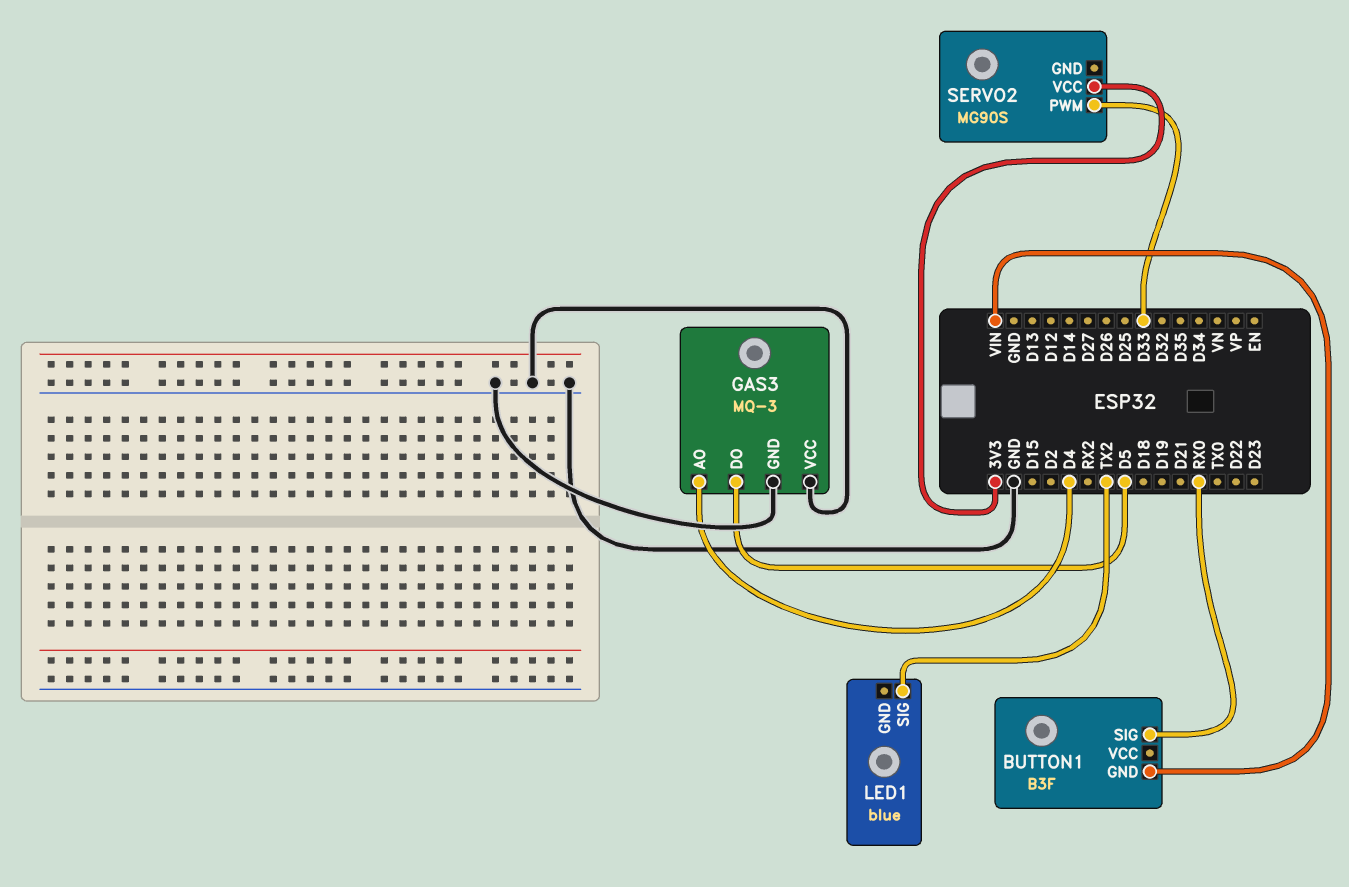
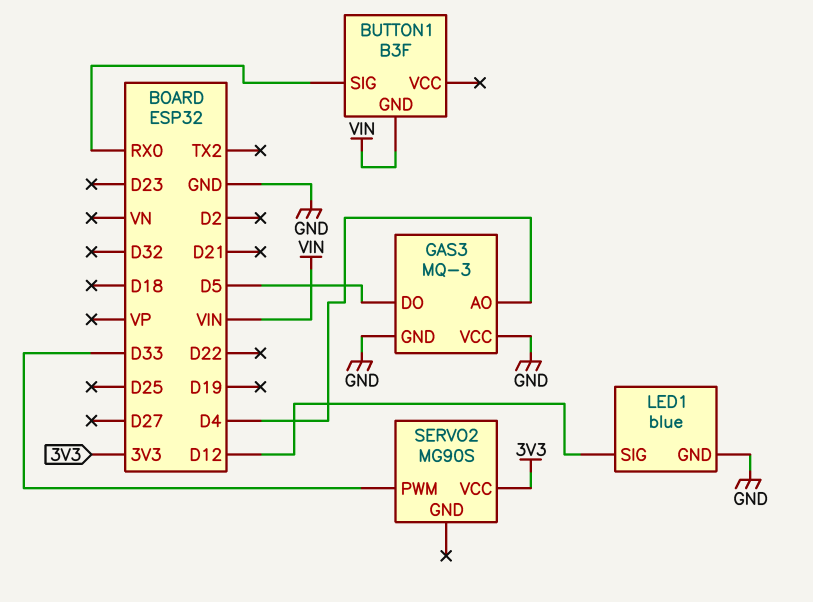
LED1 pin GND: none -> GND
LED1 pin SIG: TX2 -> D12

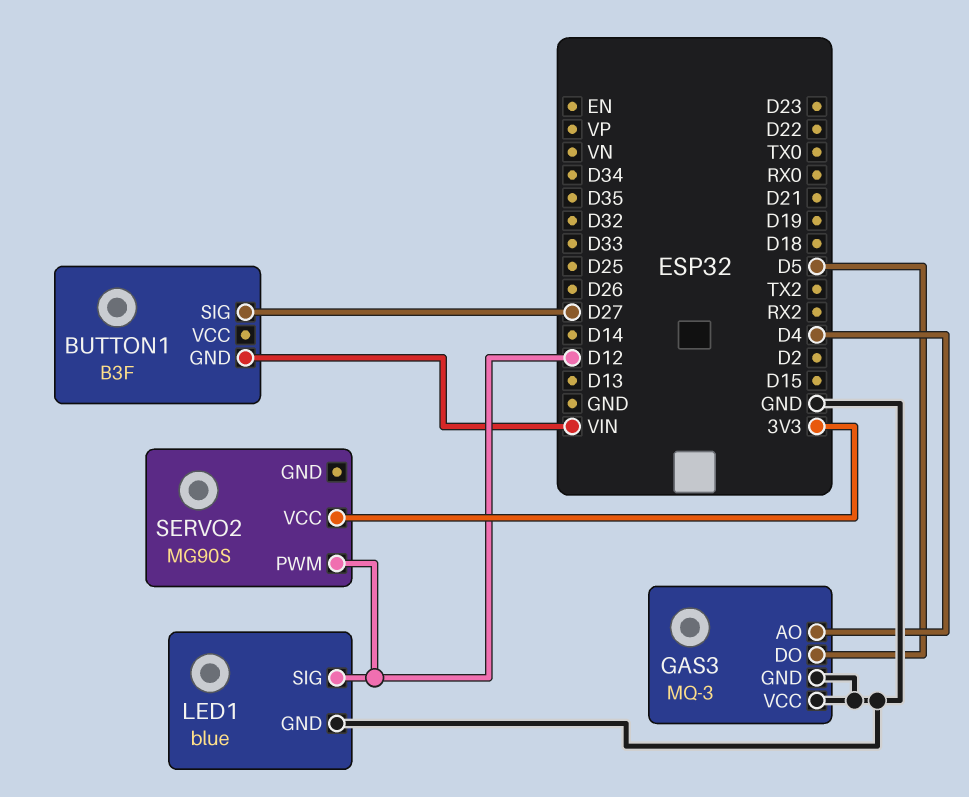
BUTTON1 pin SIG: RX0 -> D27
SERVO2 pin PWM: D33 -> D12

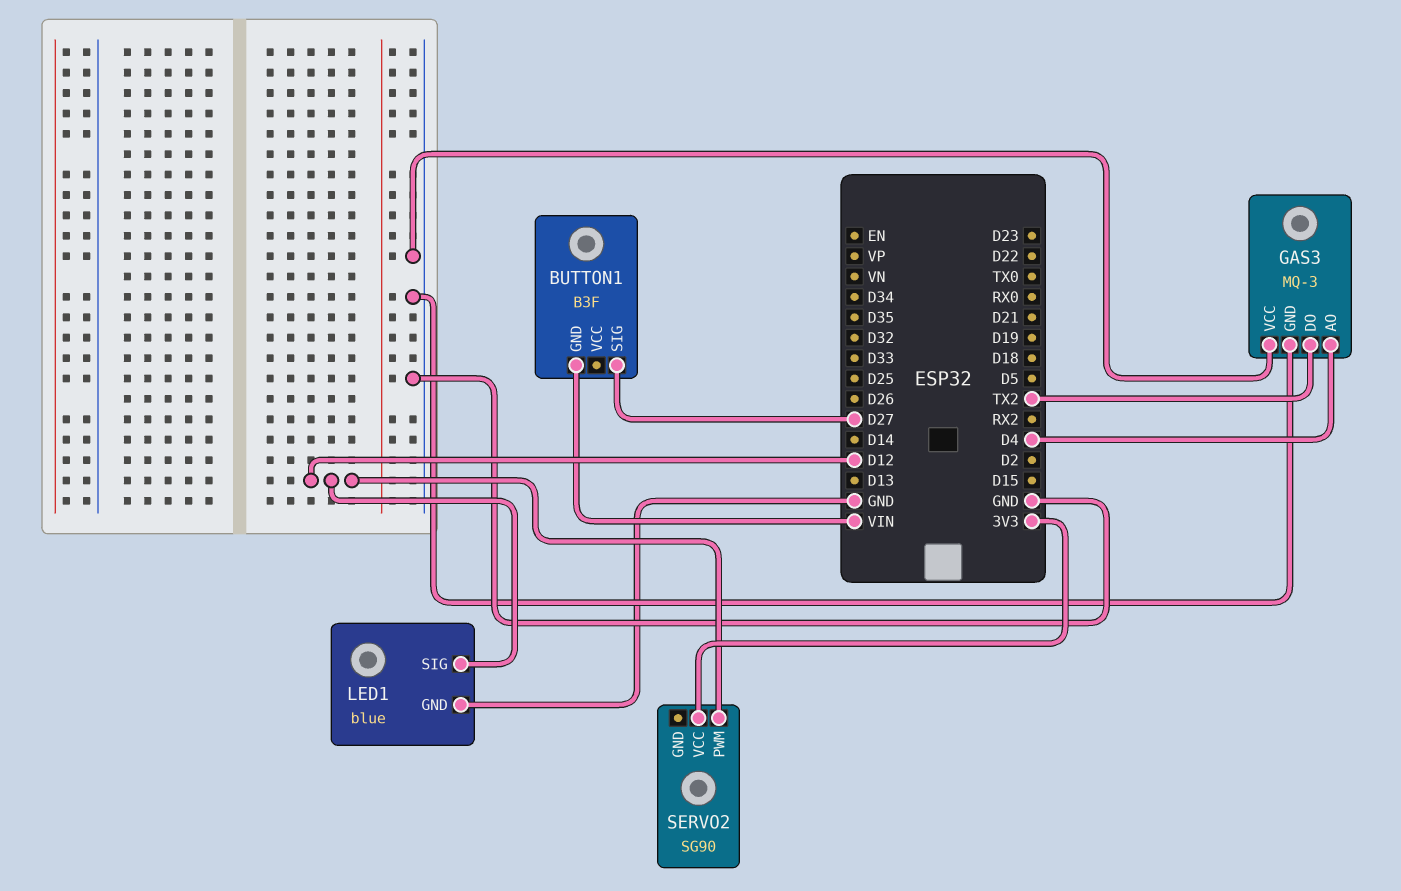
GAS3 pin DO: D5 -> TX2
SERVO2: MG90S -> SG90

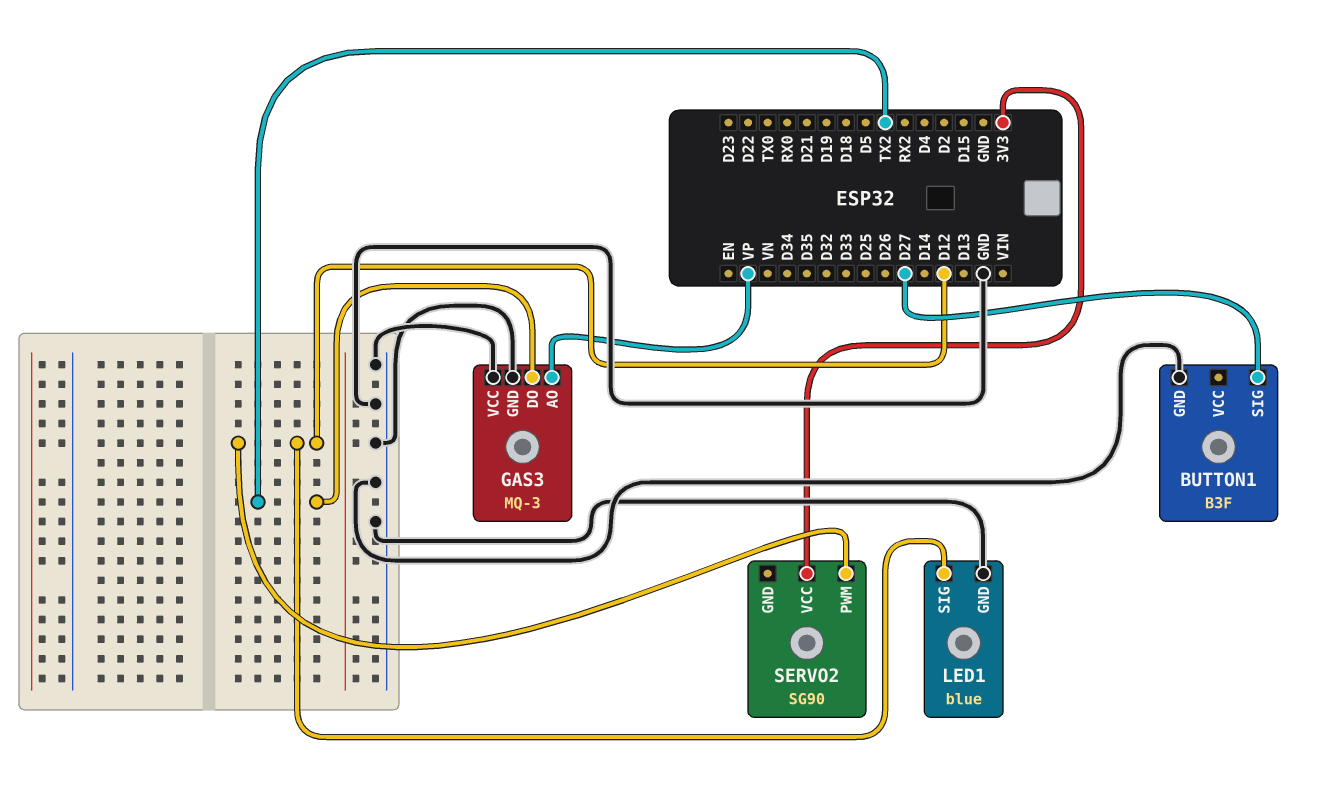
BUTTON1 pin GND: VIN -> GND
GAS3 pin AO: D4 -> VP

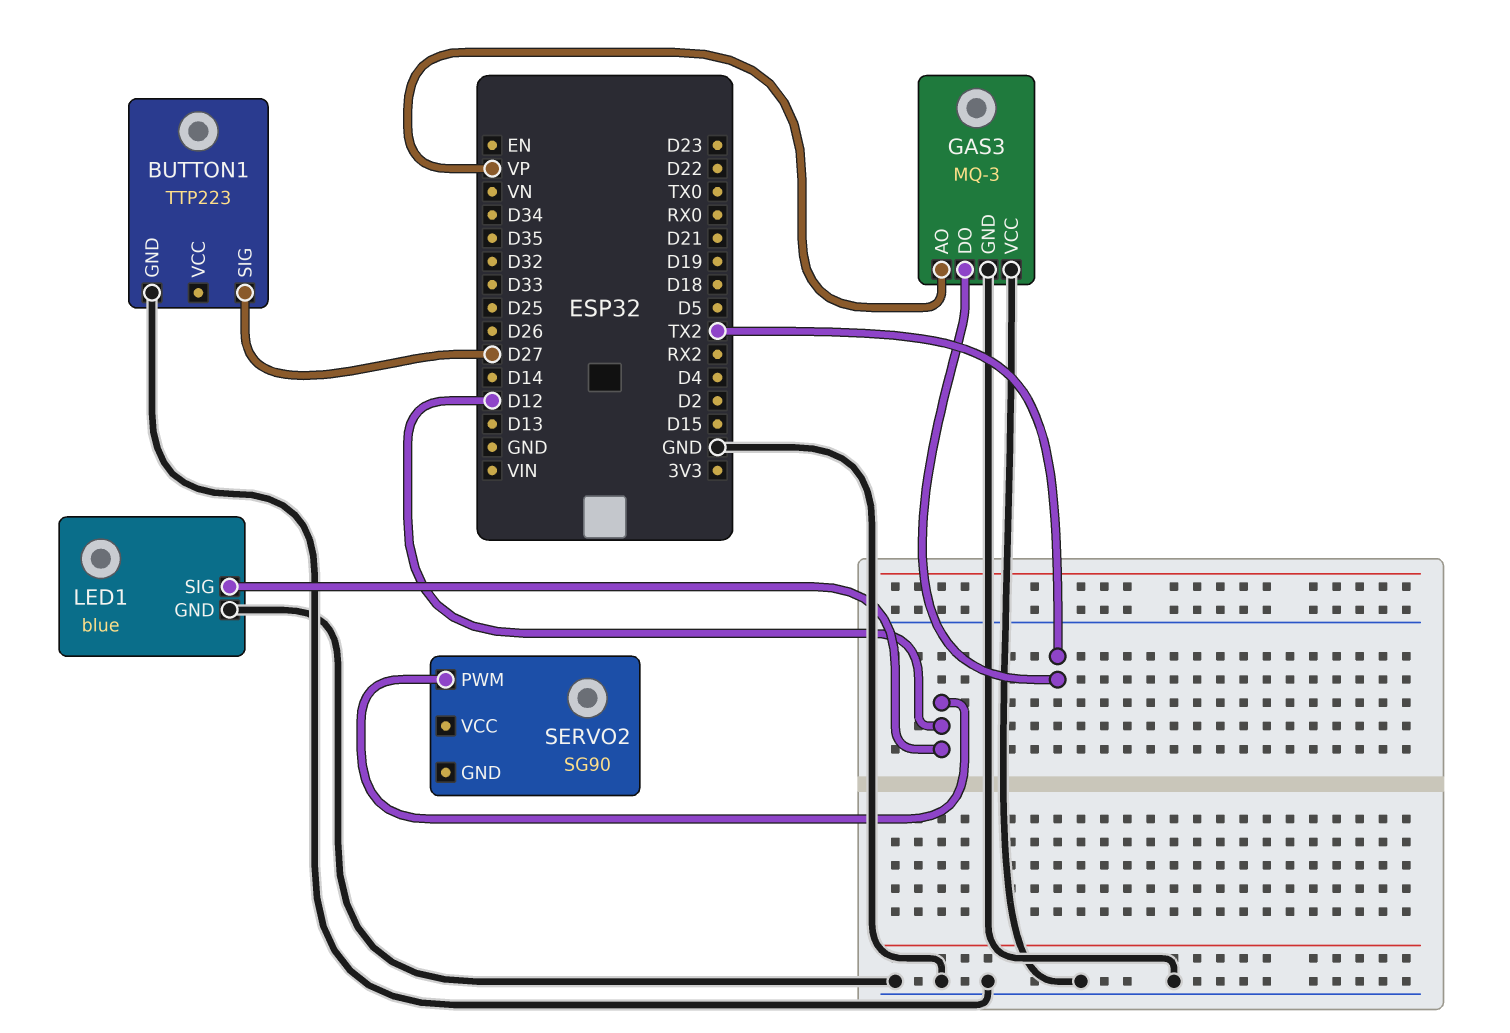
BUTTON1: B3F -> TTP223
SERVO2 pin VCC: 3V3 -> none

